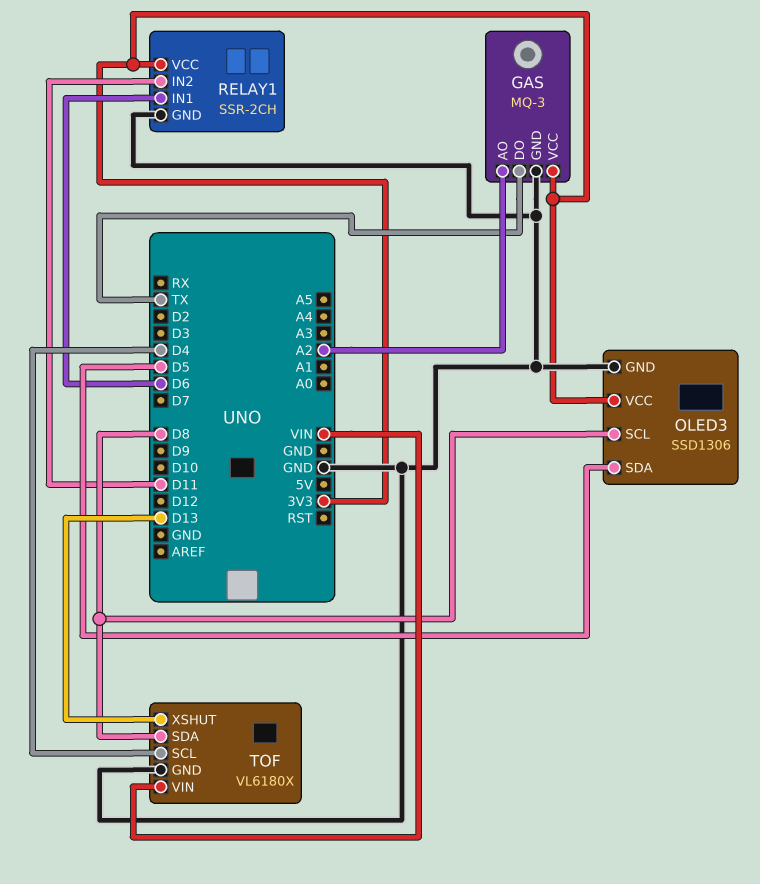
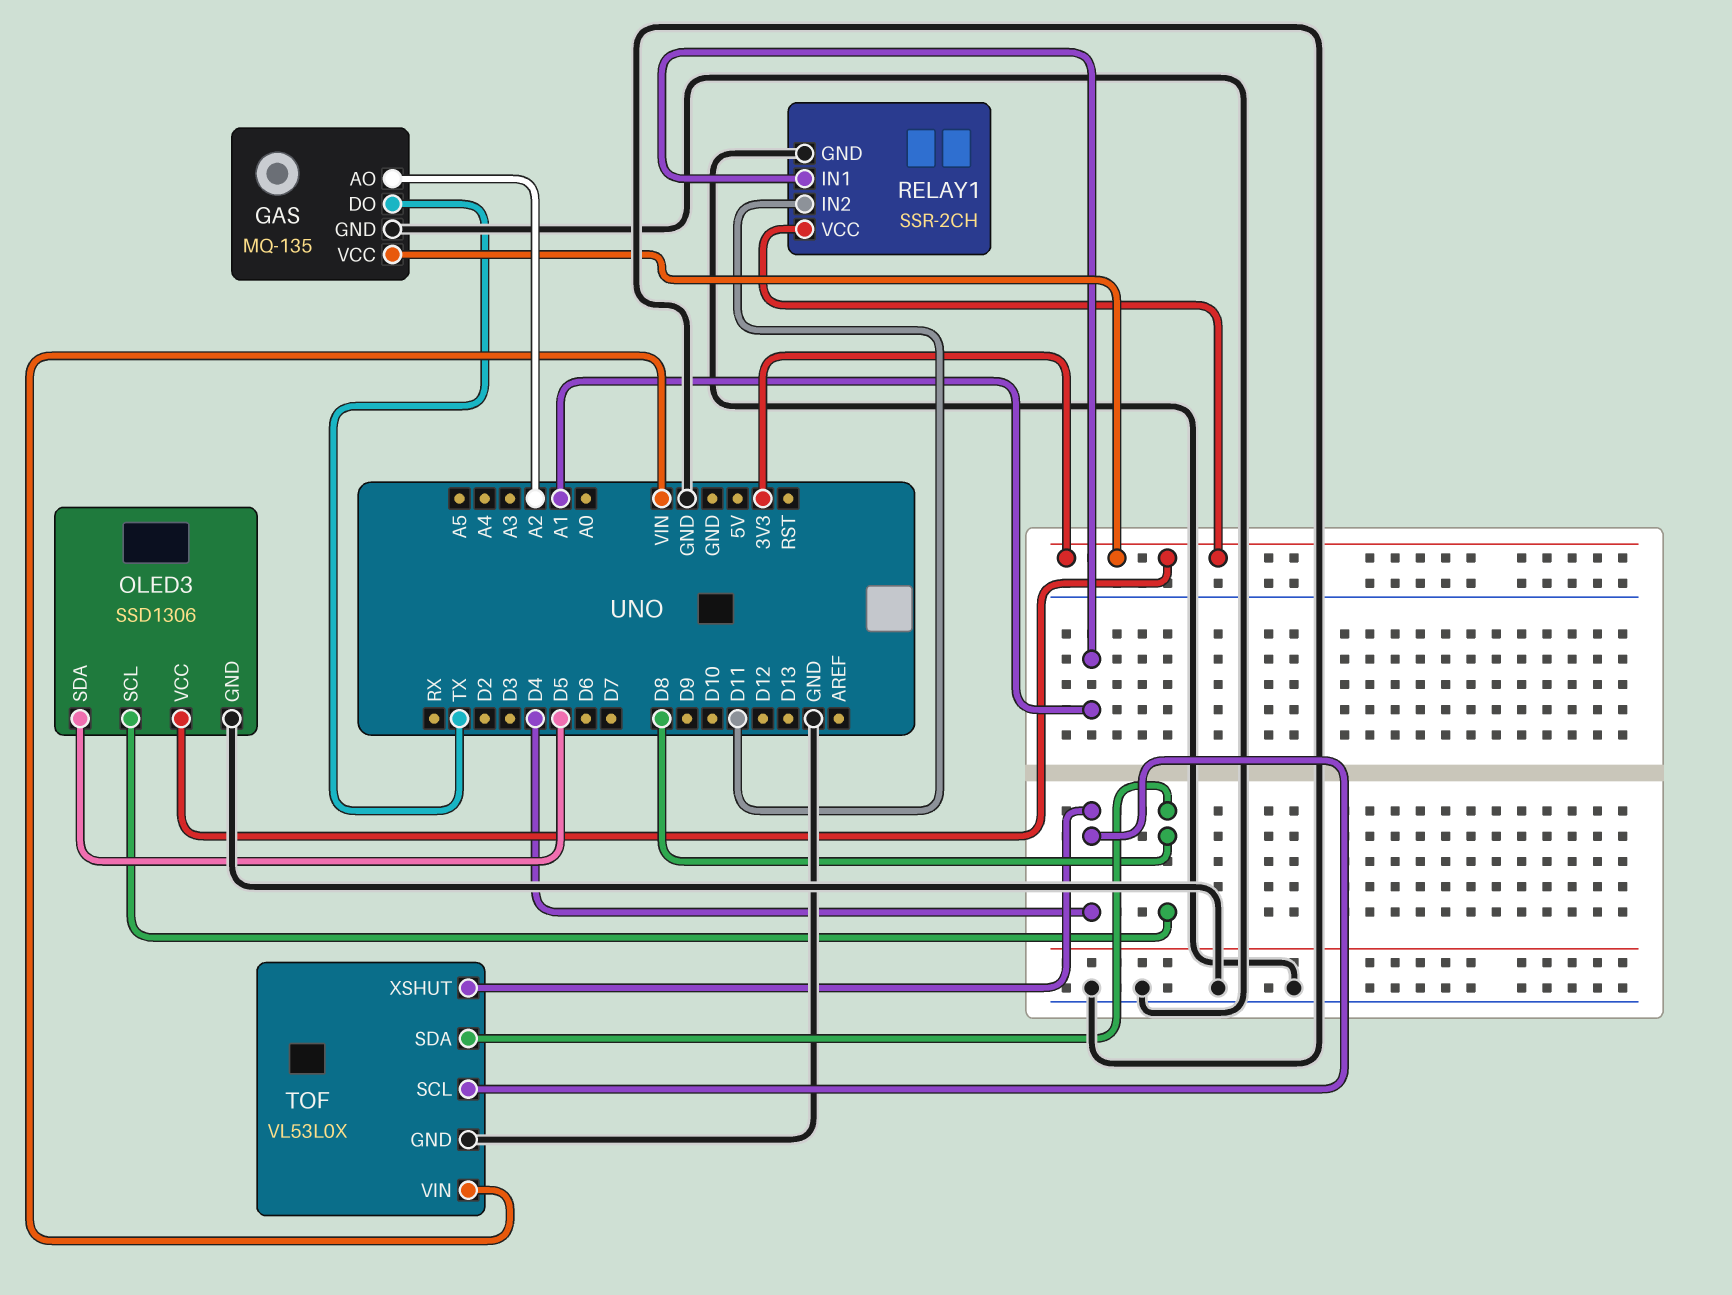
GAS: MQ-3 -> MQ-135
RELAY1 pin IN1: D6 -> A1
TOF: VL6180X -> VL53L0X
TOF pin XSHUT: D13 -> D4

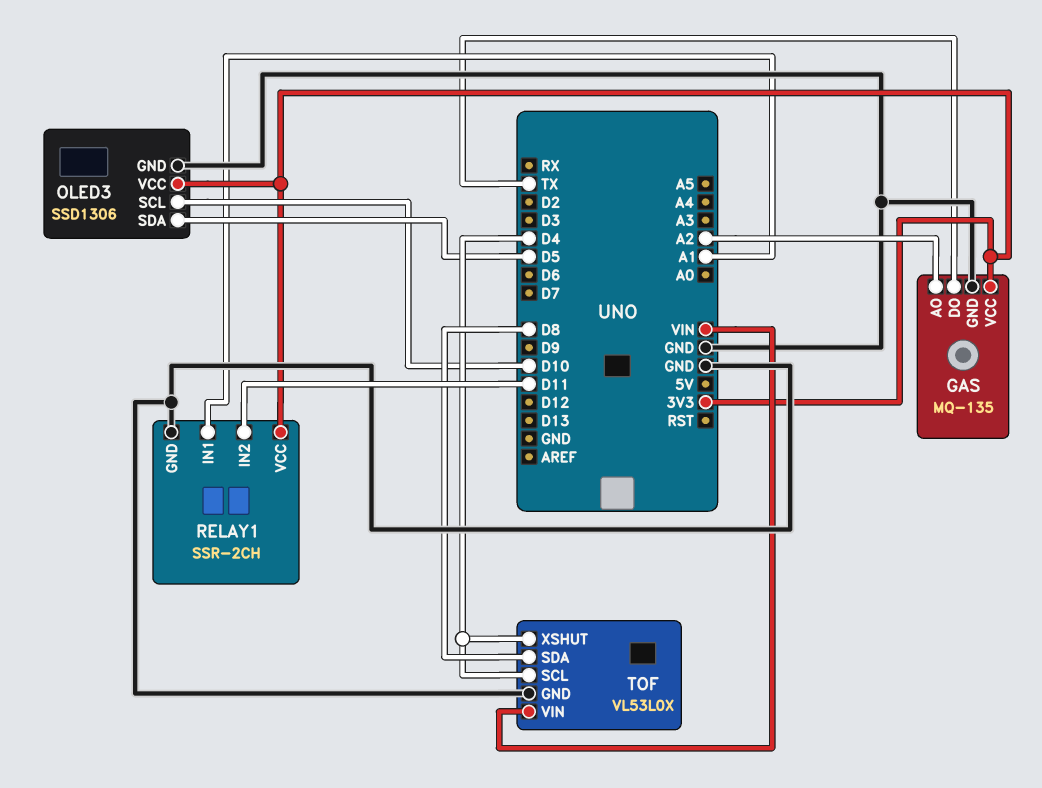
OLED3 pin SCL: D8 -> D10

